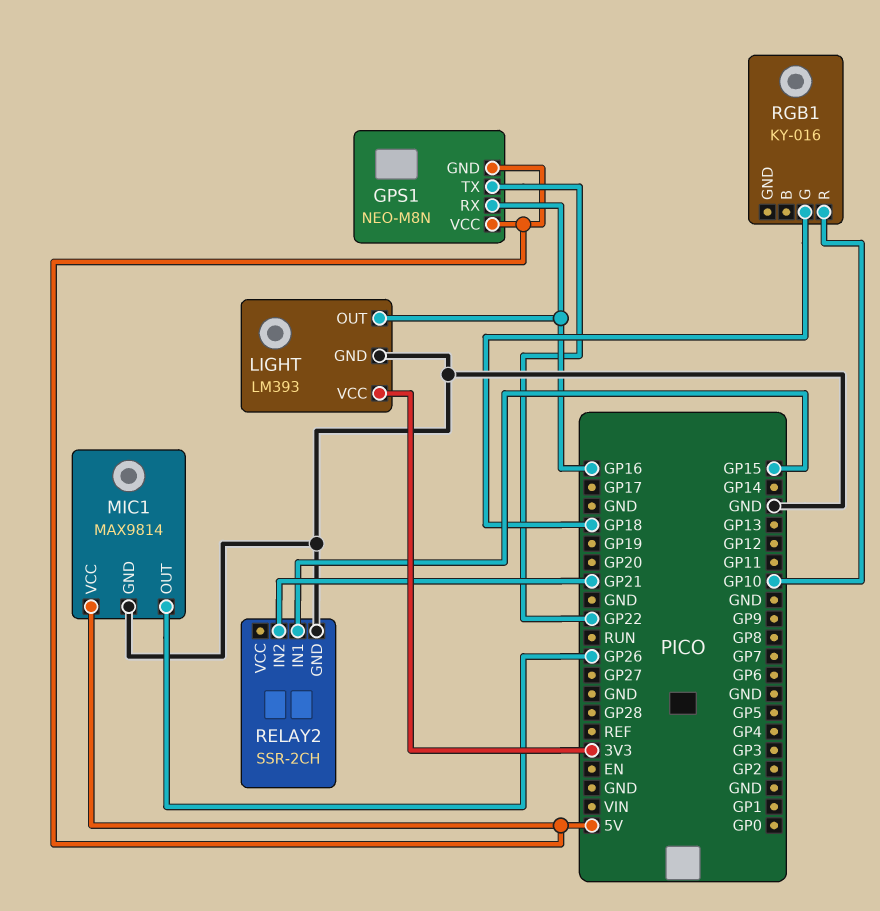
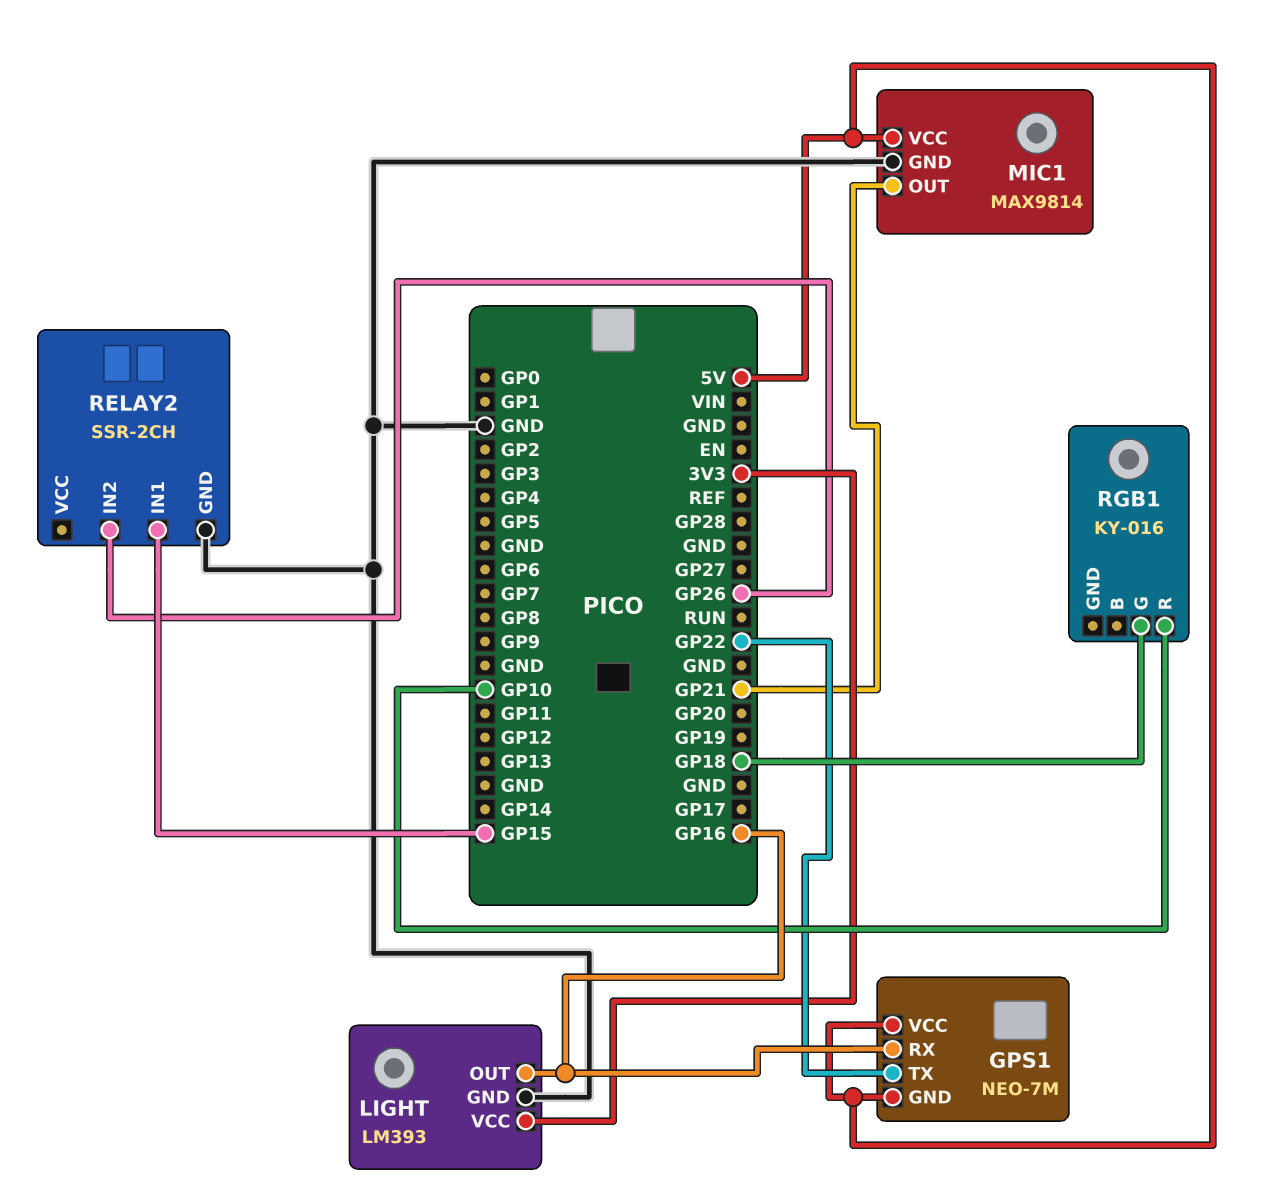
GPS1: NEO-M8N -> NEO-7M
MIC1 pin OUT: GP26 -> GP21
RELAY2 pin IN2: GP21 -> GP26

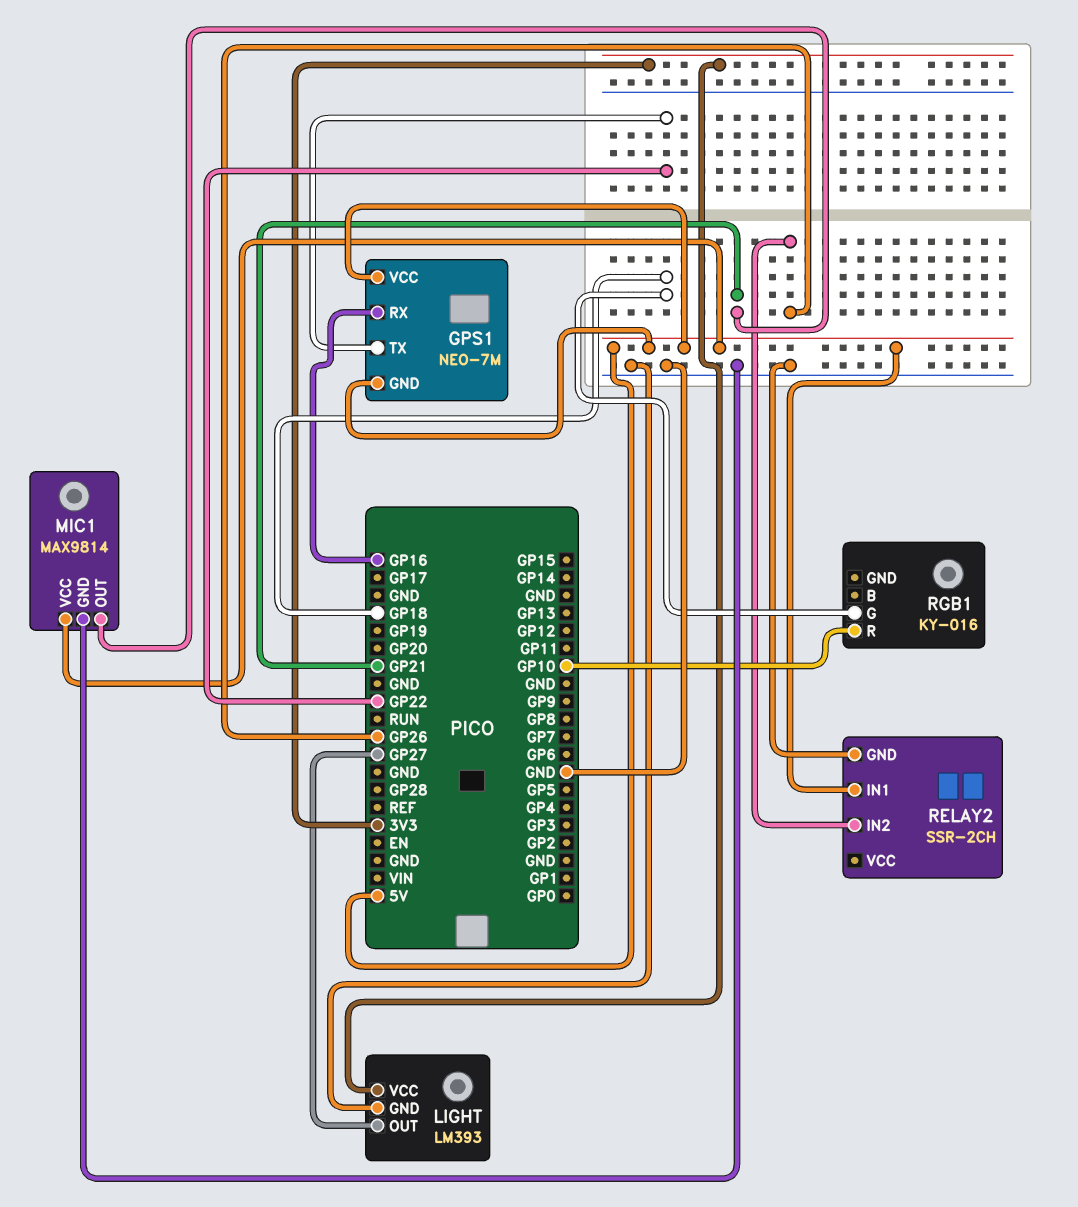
LIGHT pin OUT: GP16 -> GP27
RELAY2 pin IN1: GP15 -> 5V

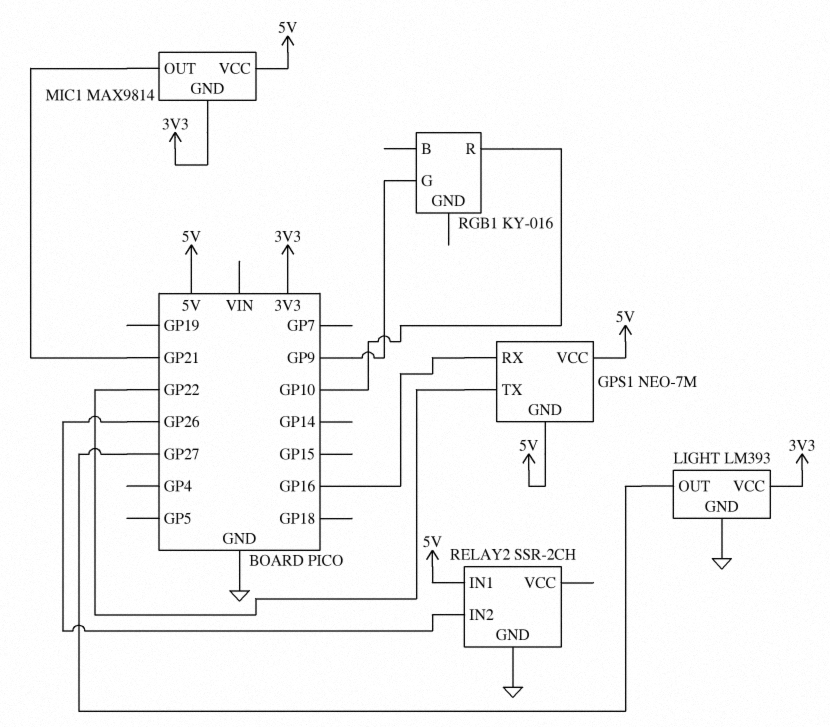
MIC1 pin GND: GND -> 3V3
RGB1 pin G: GP18 -> GP9

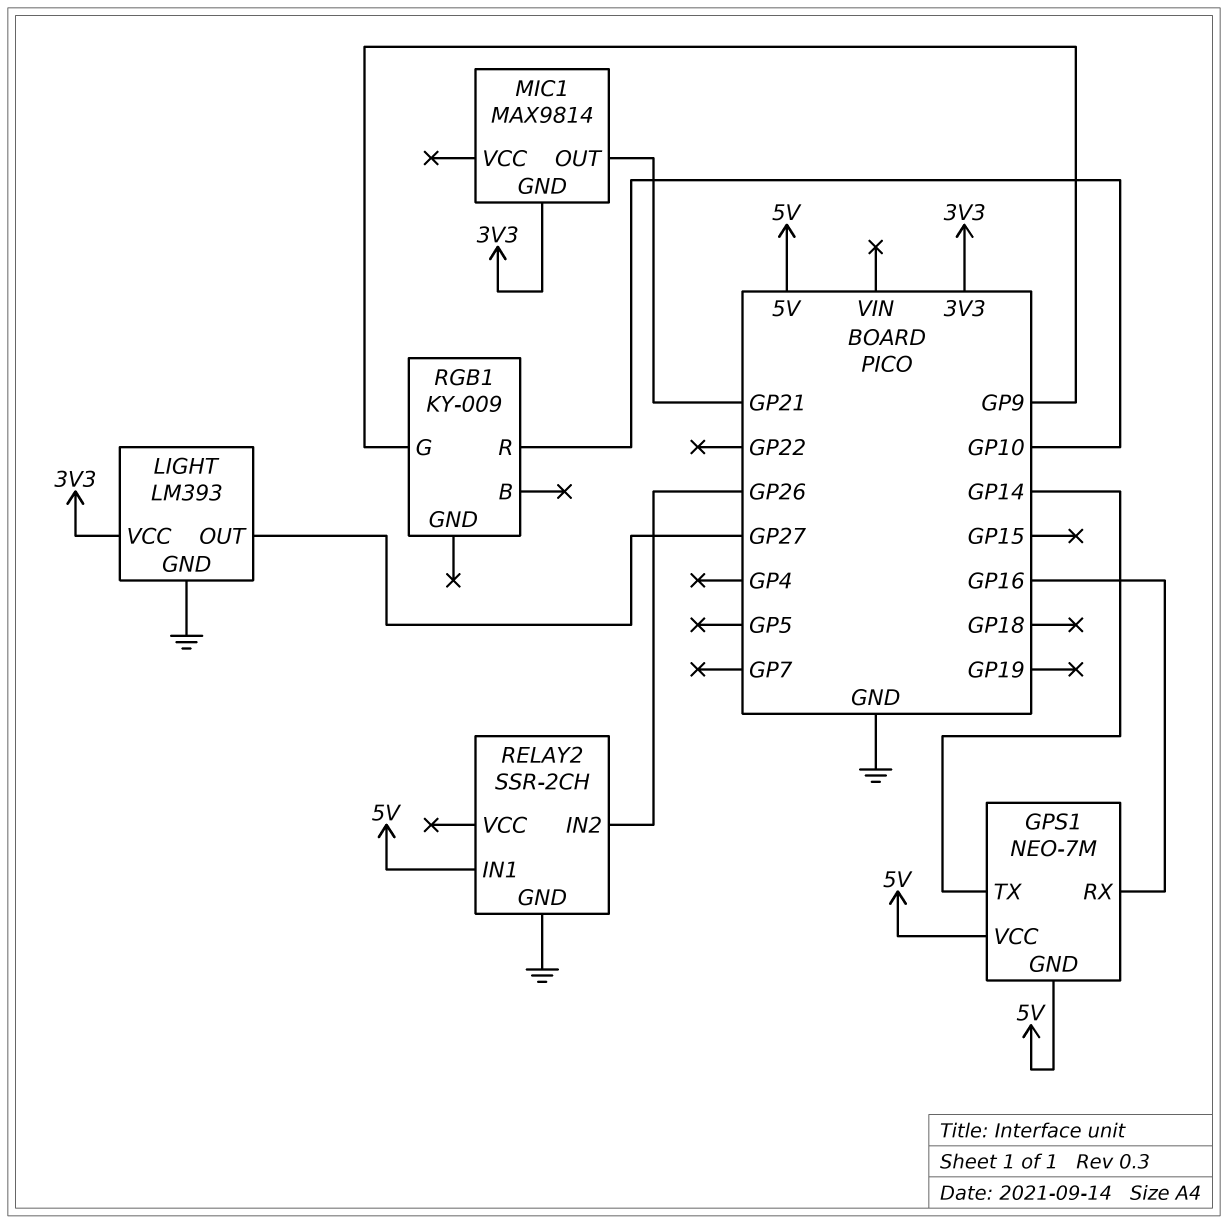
GPS1 pin TX: GP22 -> GP14
MIC1 pin VCC: 5V -> none
RGB1: KY-016 -> KY-009

